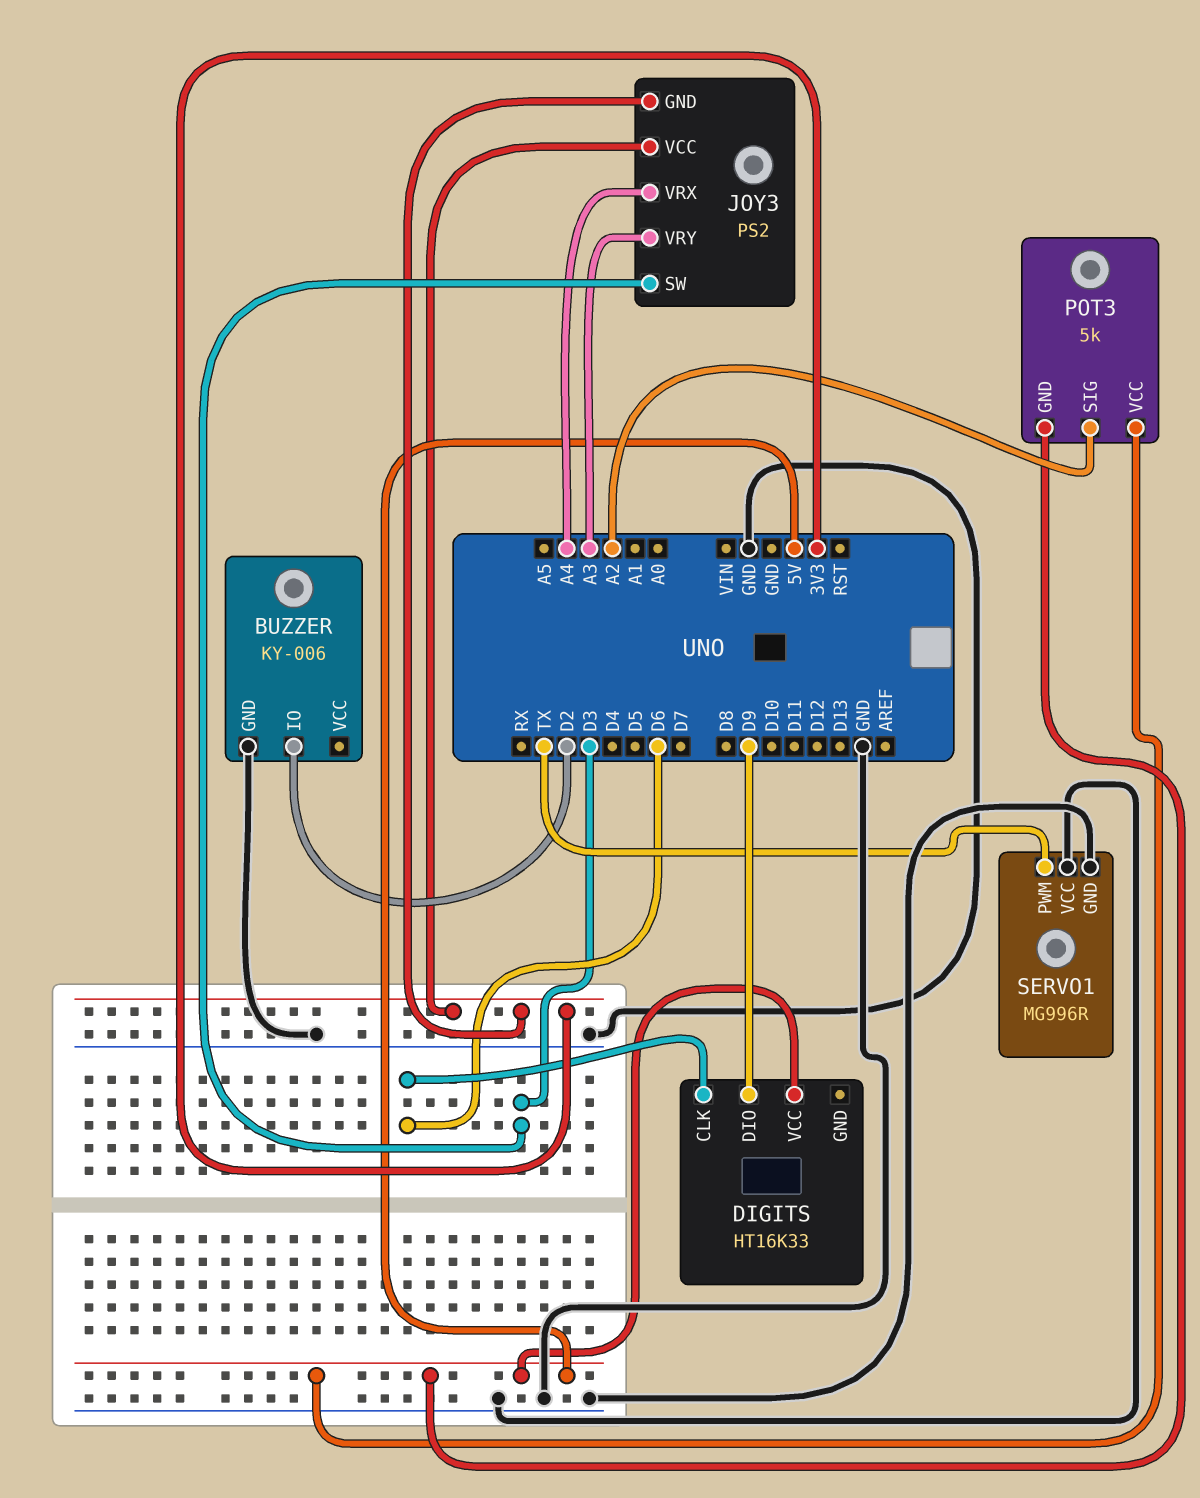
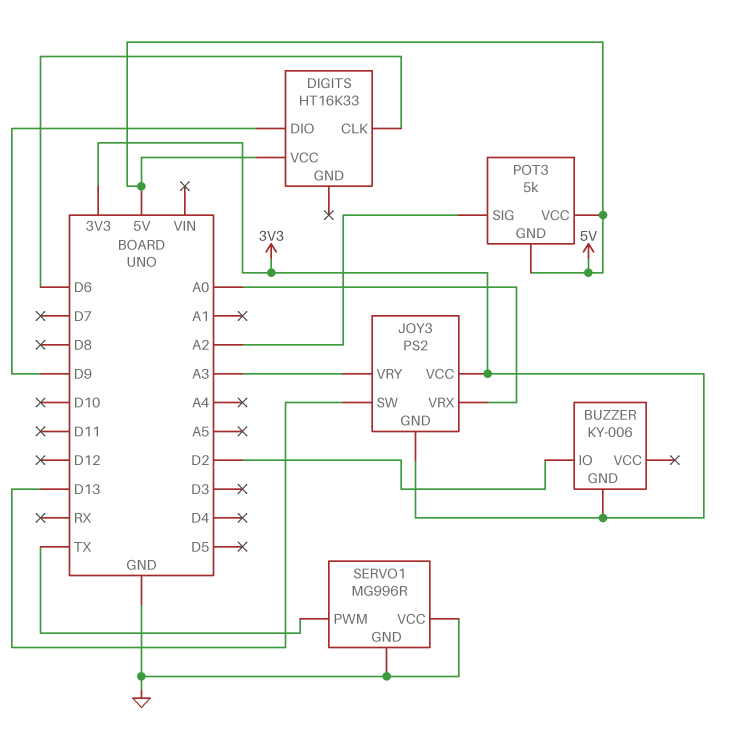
BUZZER pin GND: GND -> 3V3
JOY3 pin SW: D3 -> D13
JOY3 pin VRX: A4 -> A0

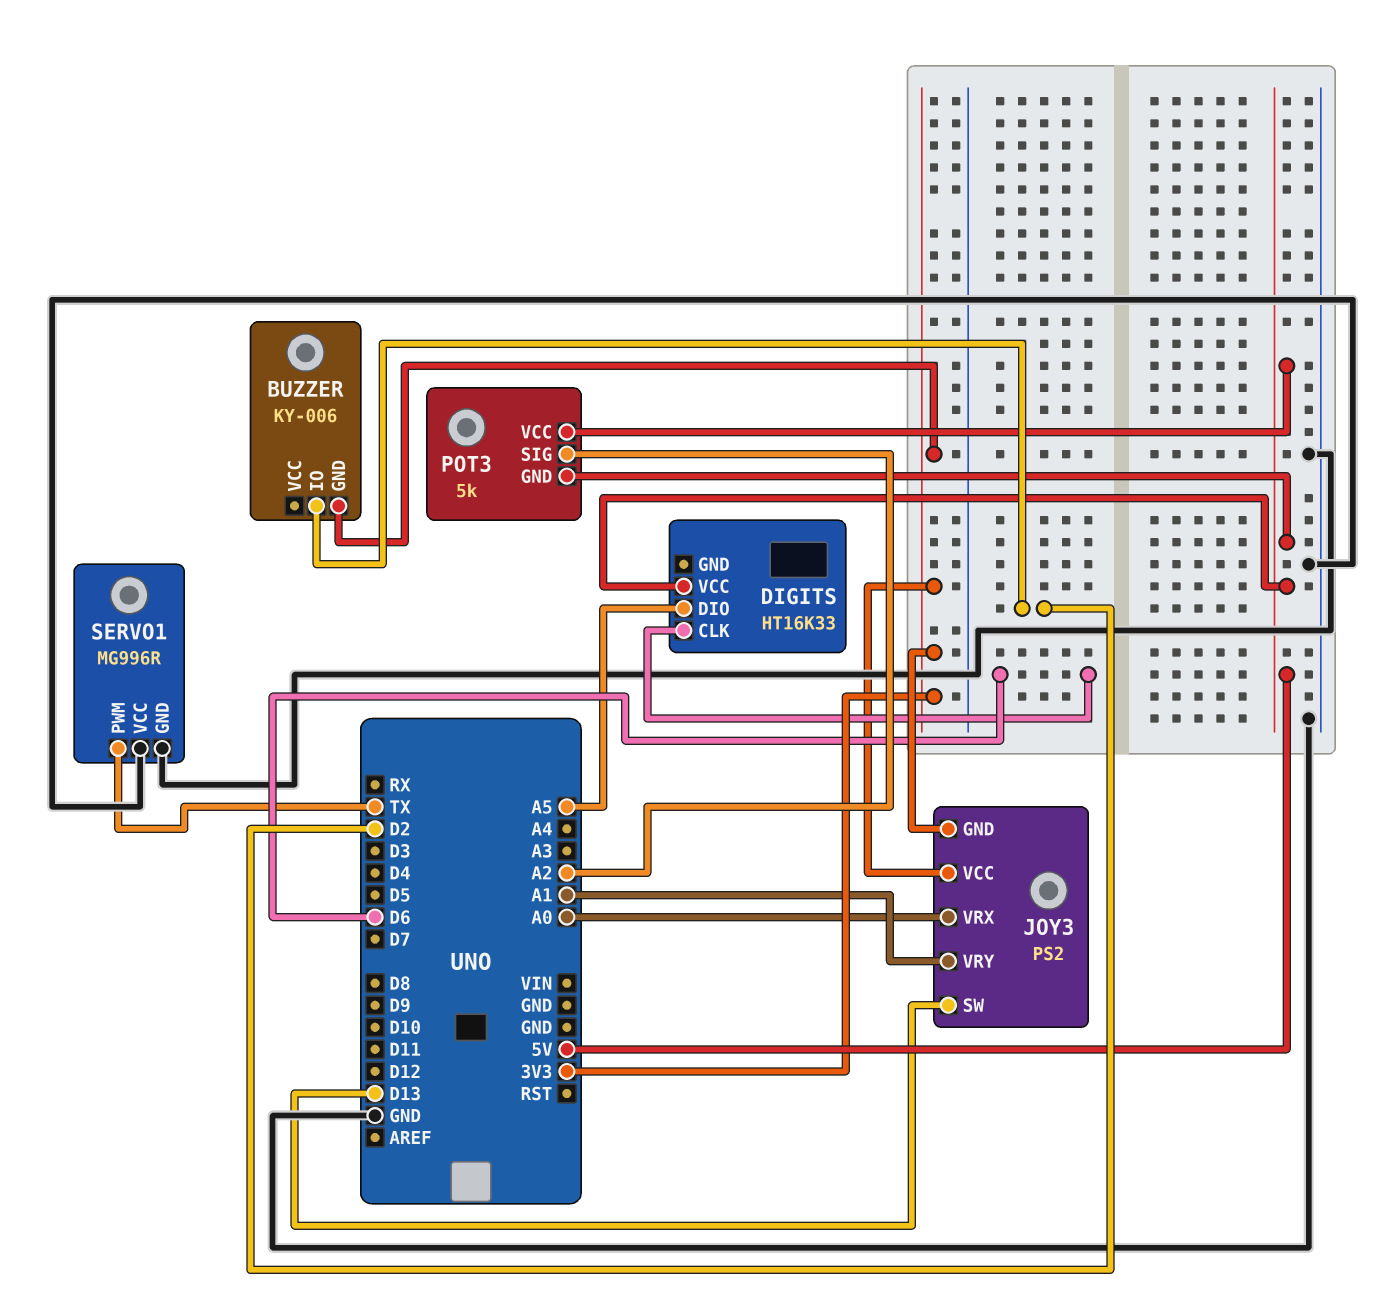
DIGITS pin DIO: D9 -> A5
JOY3 pin VRY: A3 -> A1

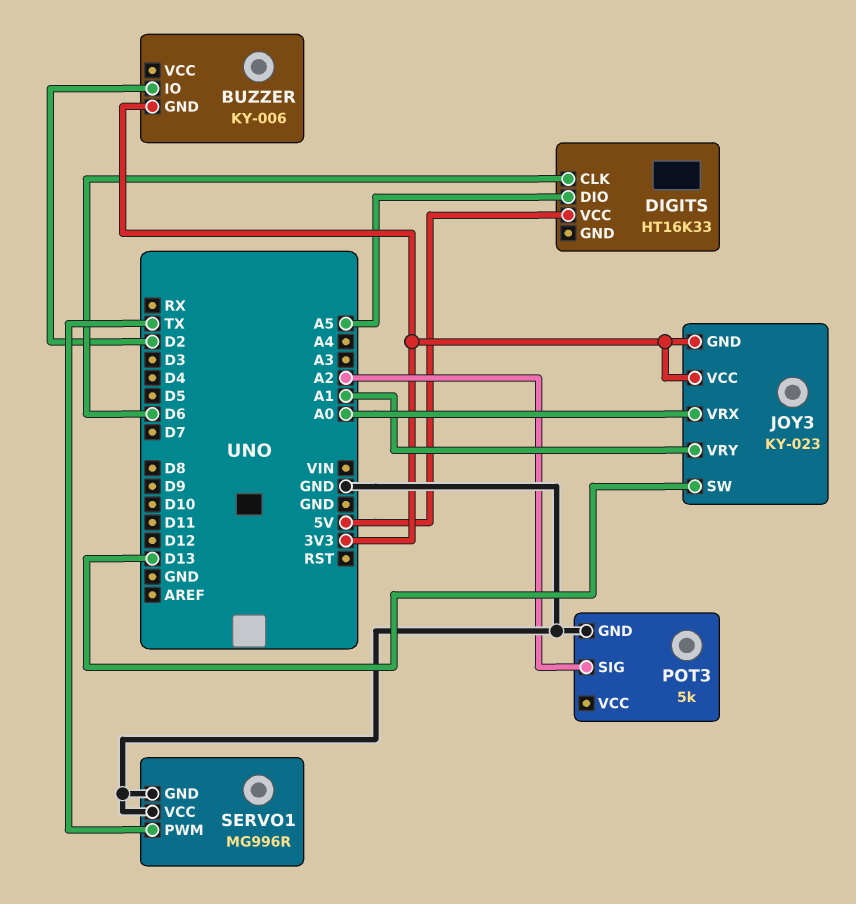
JOY3: PS2 -> KY-023
POT3 pin GND: 5V -> GND
POT3 pin VCC: 5V -> none

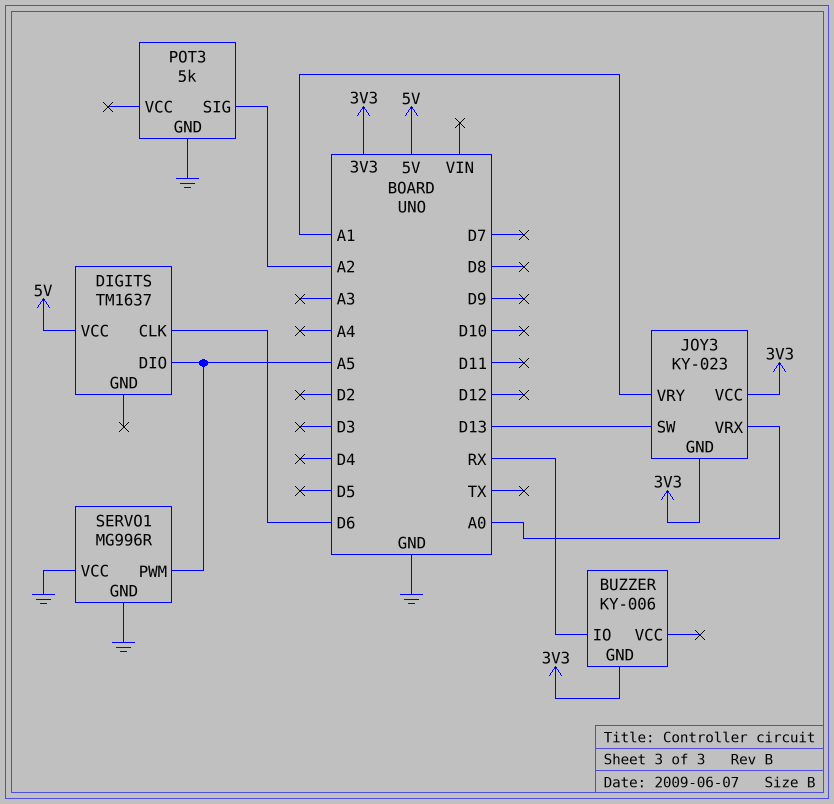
BUZZER pin IO: D2 -> RX
DIGITS: HT16K33 -> TM1637
SERVO1 pin PWM: TX -> A5

